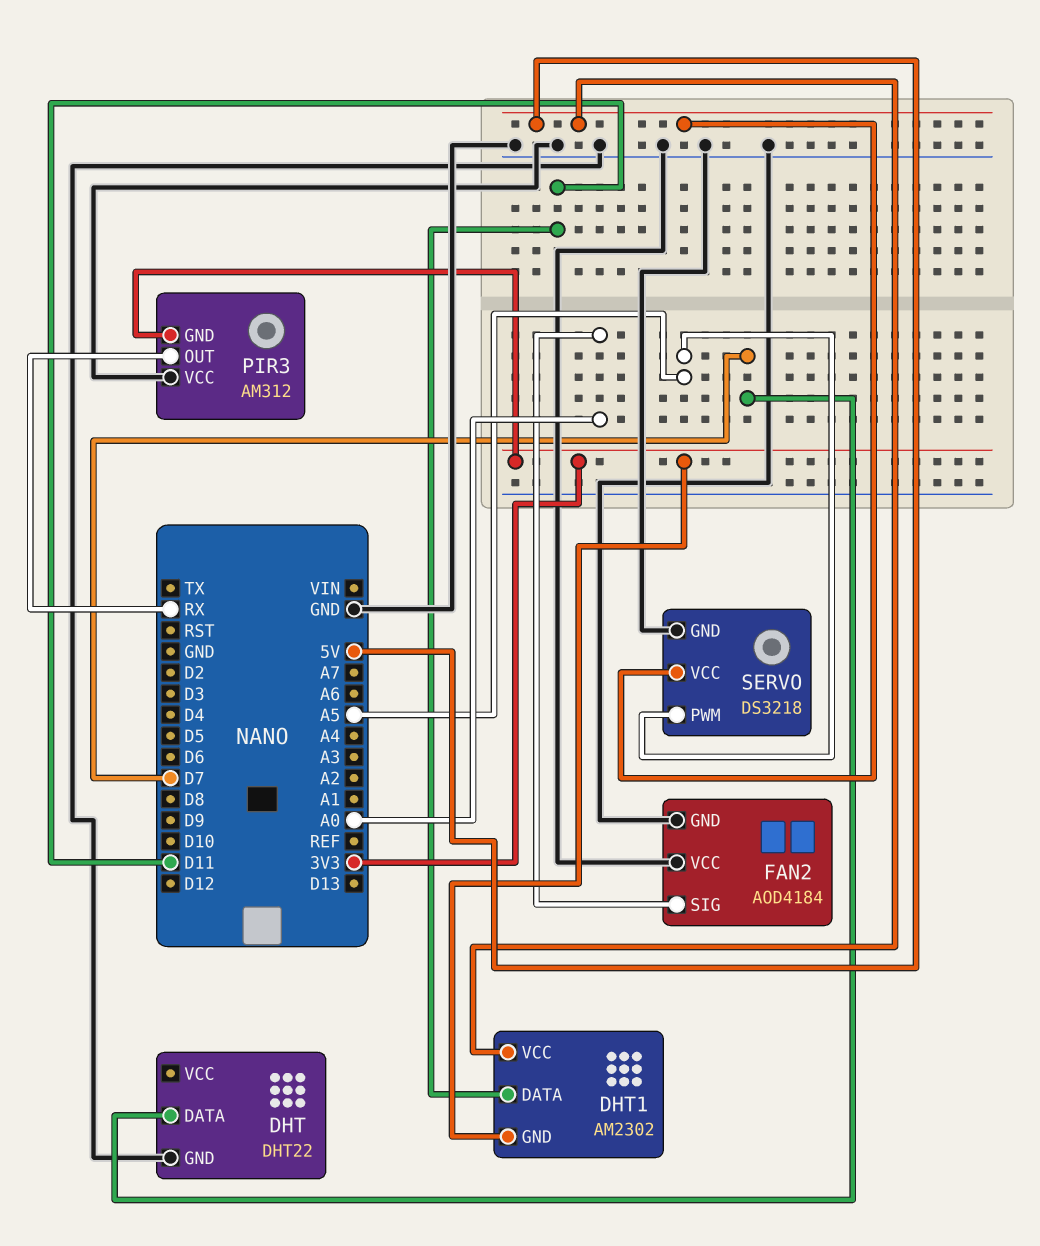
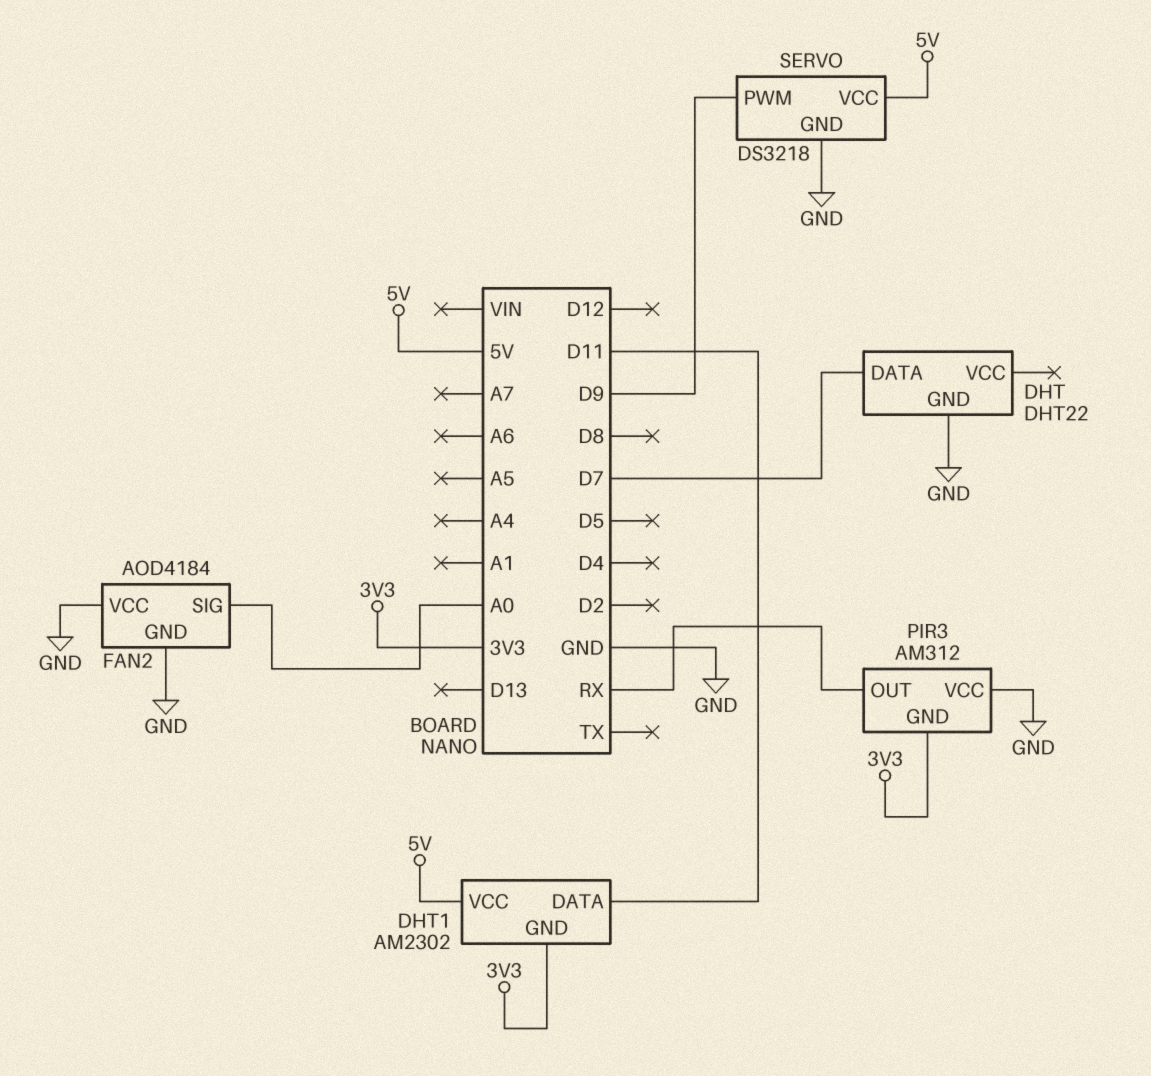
SERVO pin PWM: A5 -> D9

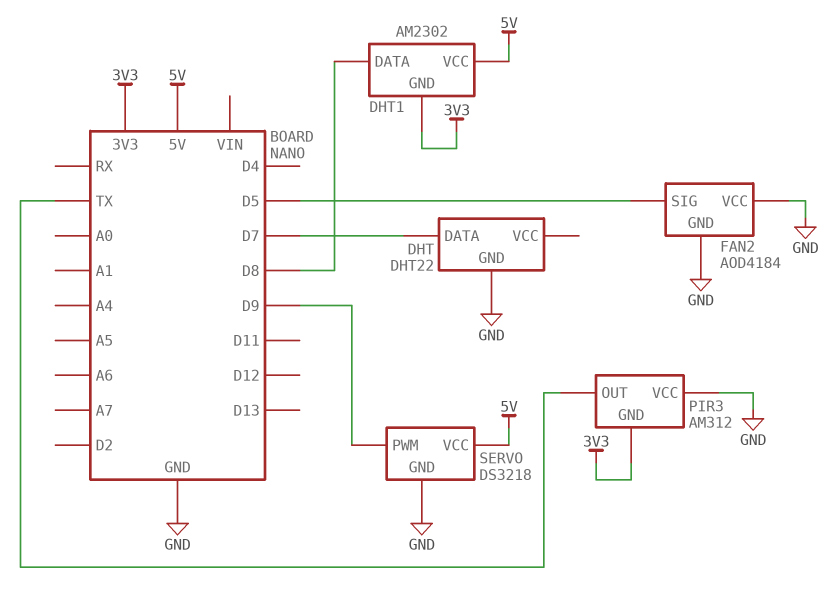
DHT1 pin DATA: D11 -> D8
FAN2 pin SIG: A0 -> D5
PIR3 pin OUT: RX -> TX

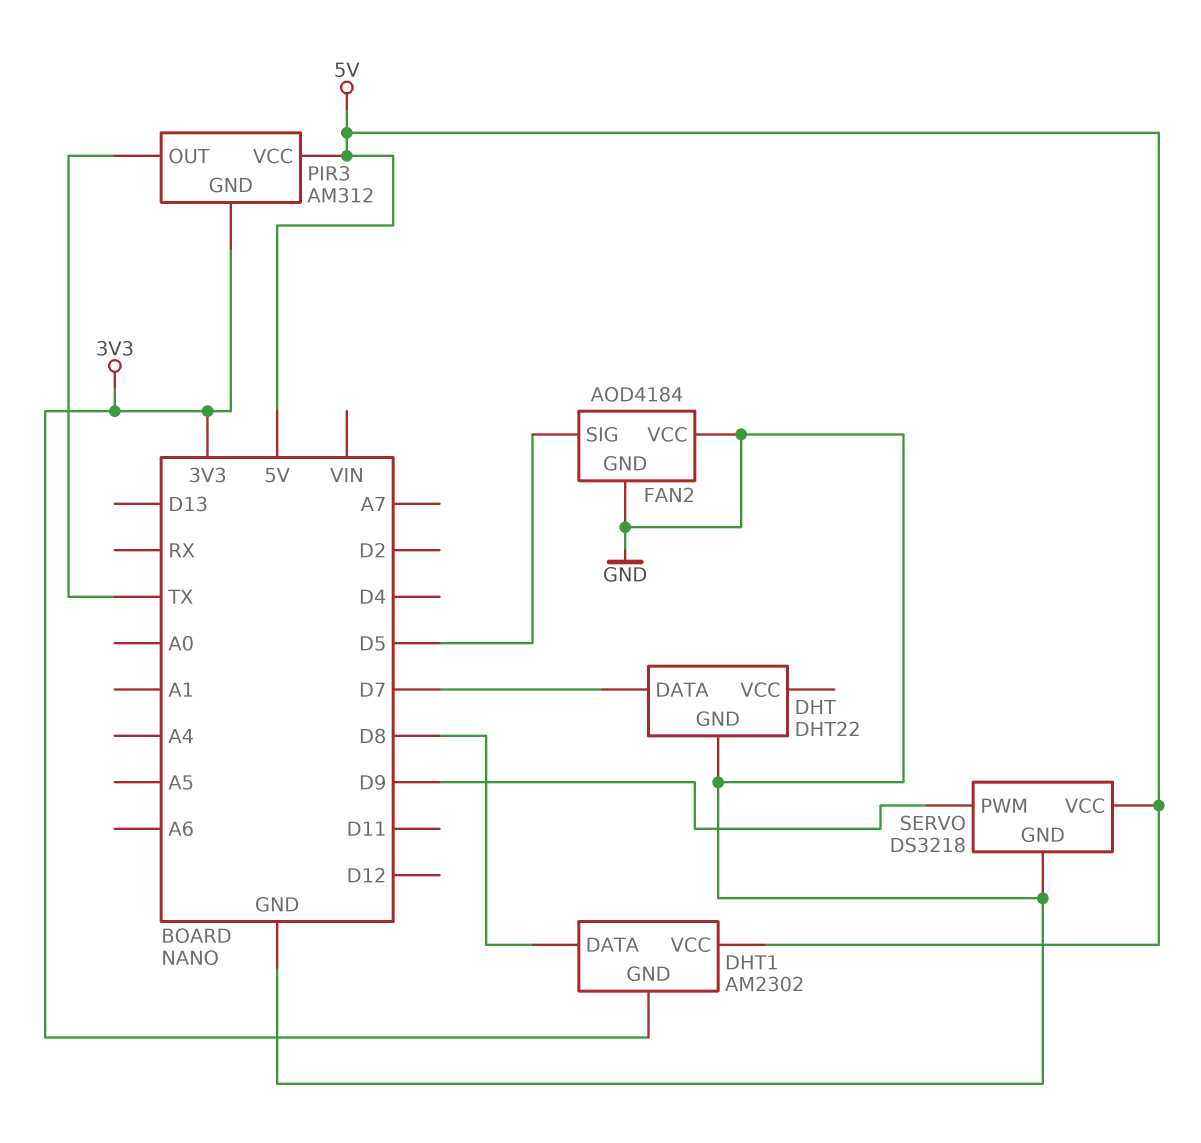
PIR3 pin VCC: GND -> 5V

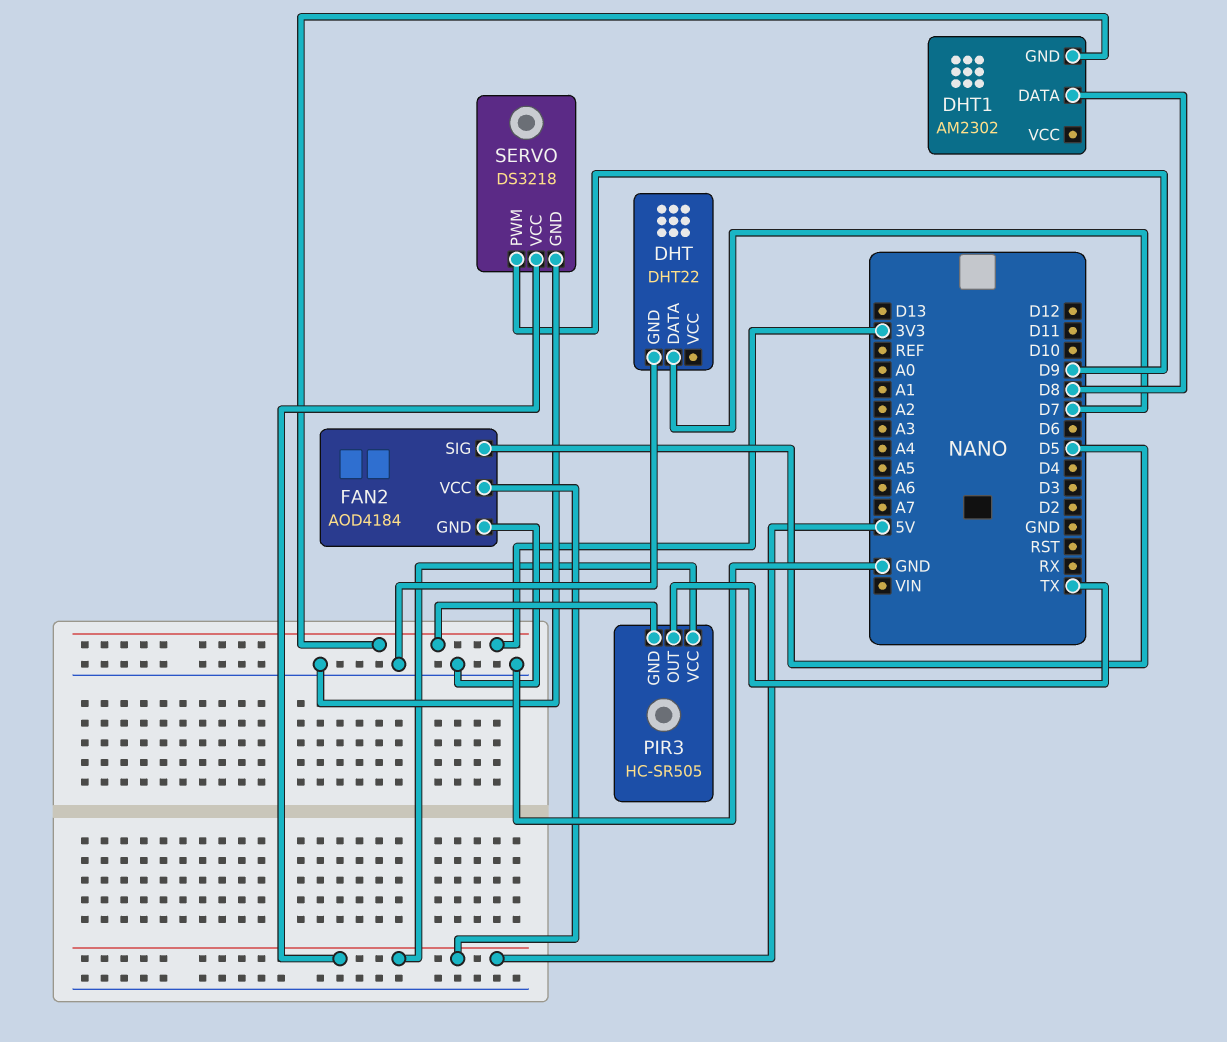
DHT1 pin VCC: 5V -> none
FAN2 pin VCC: GND -> 5V
PIR3: AM312 -> HC-SR505

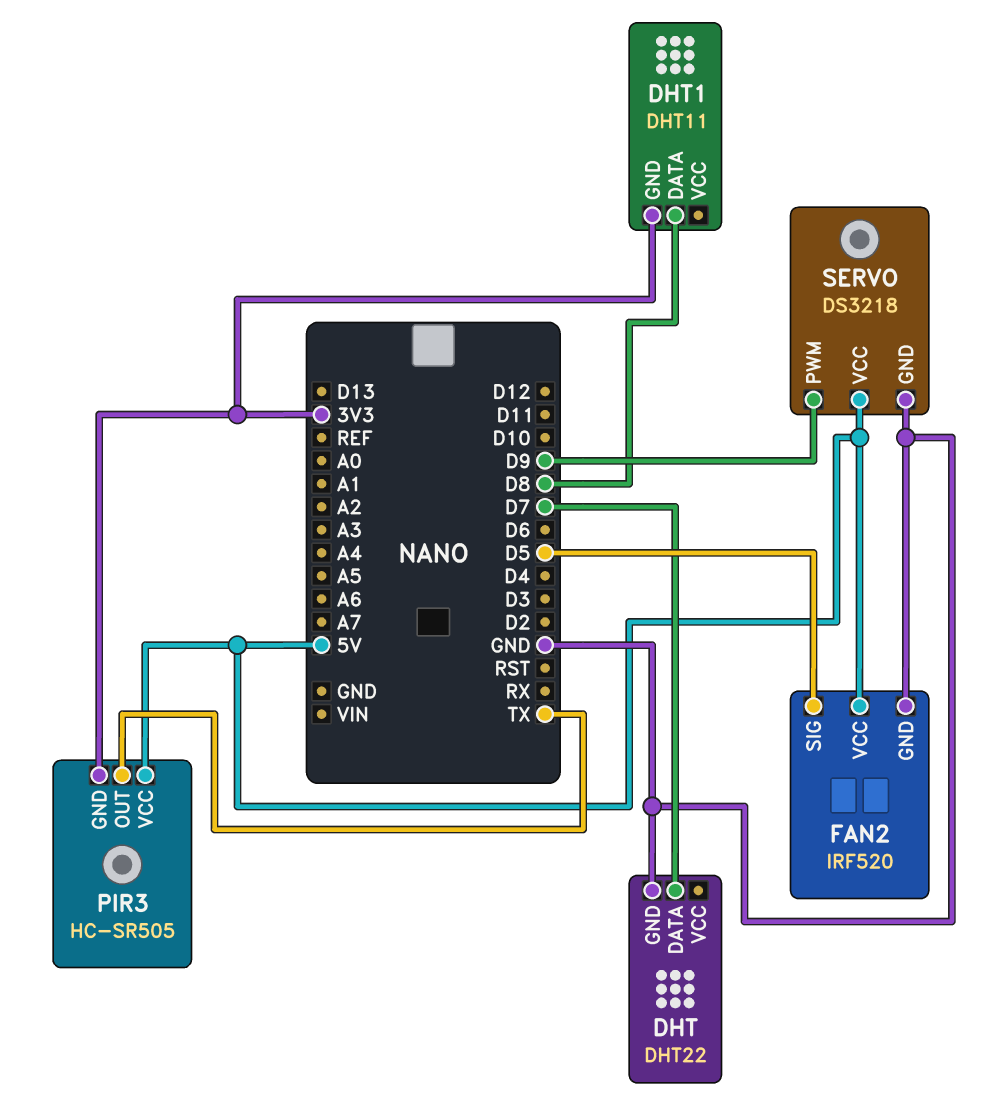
DHT1: AM2302 -> DHT11
FAN2: AOD4184 -> IRF520

